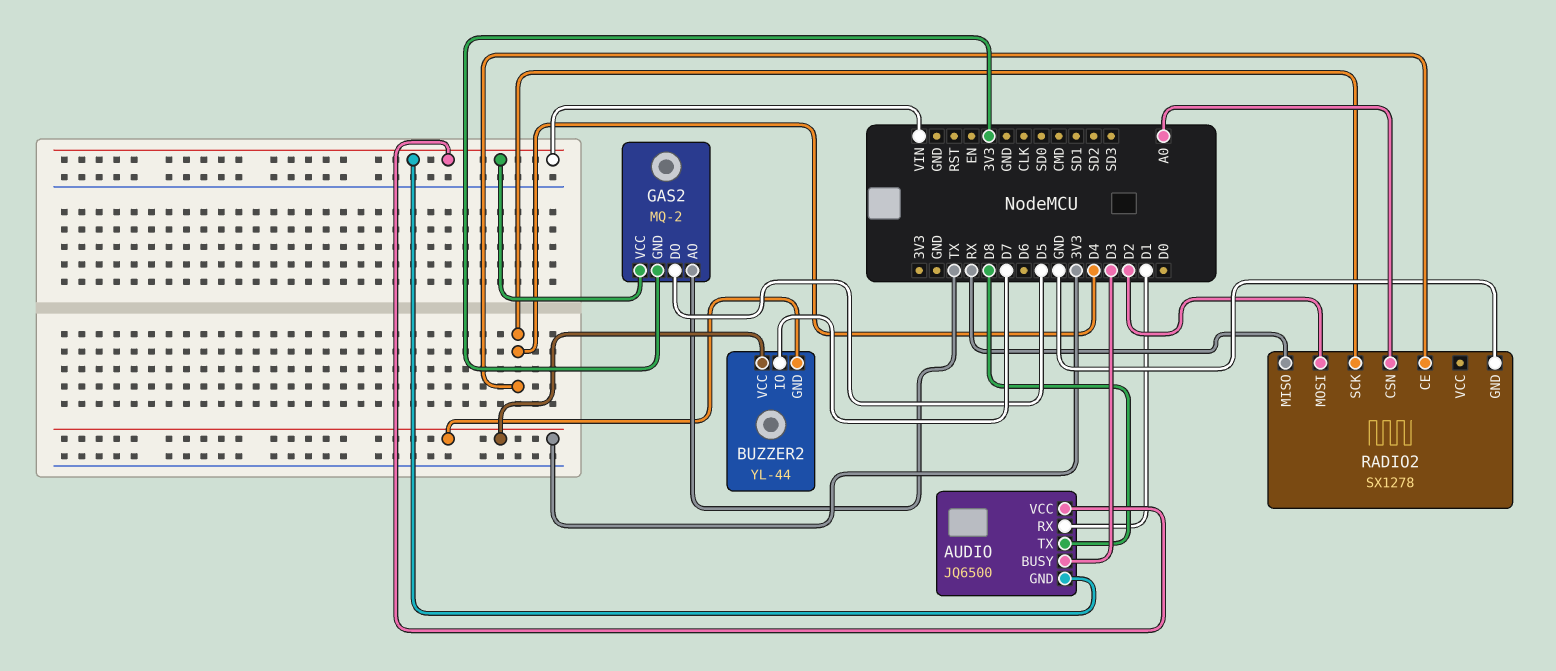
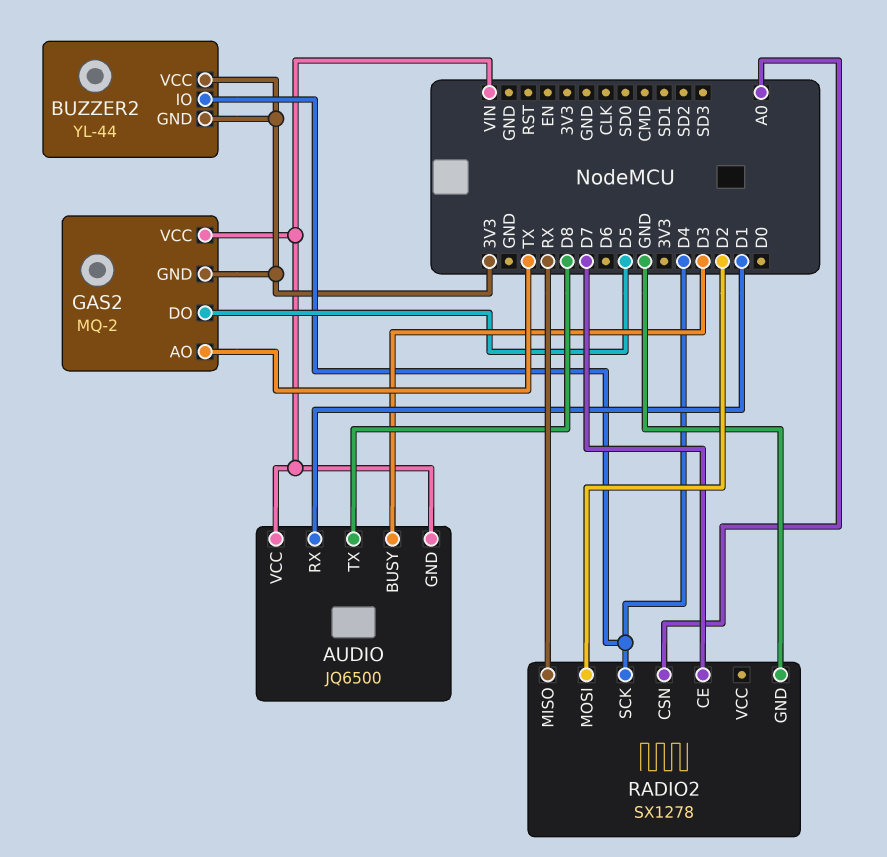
BUZZER2 pin IO: D7 -> D4
RADIO2 pin CE: D4 -> D7

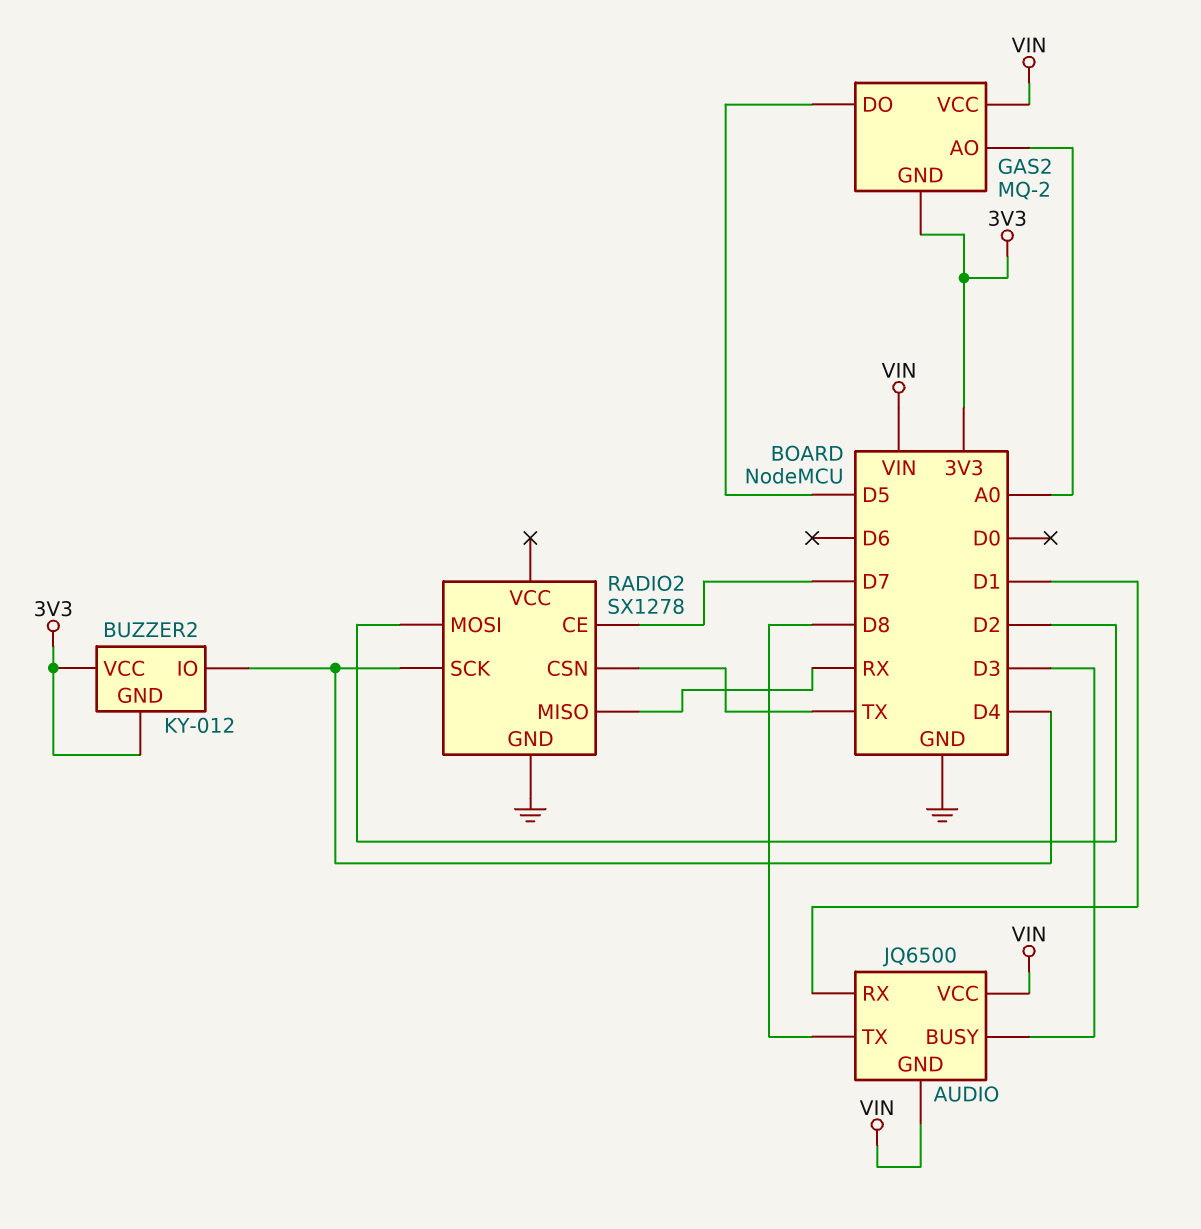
BUZZER2: YL-44 -> KY-012
GAS2 pin AO: TX -> A0
RADIO2 pin CSN: A0 -> TX

